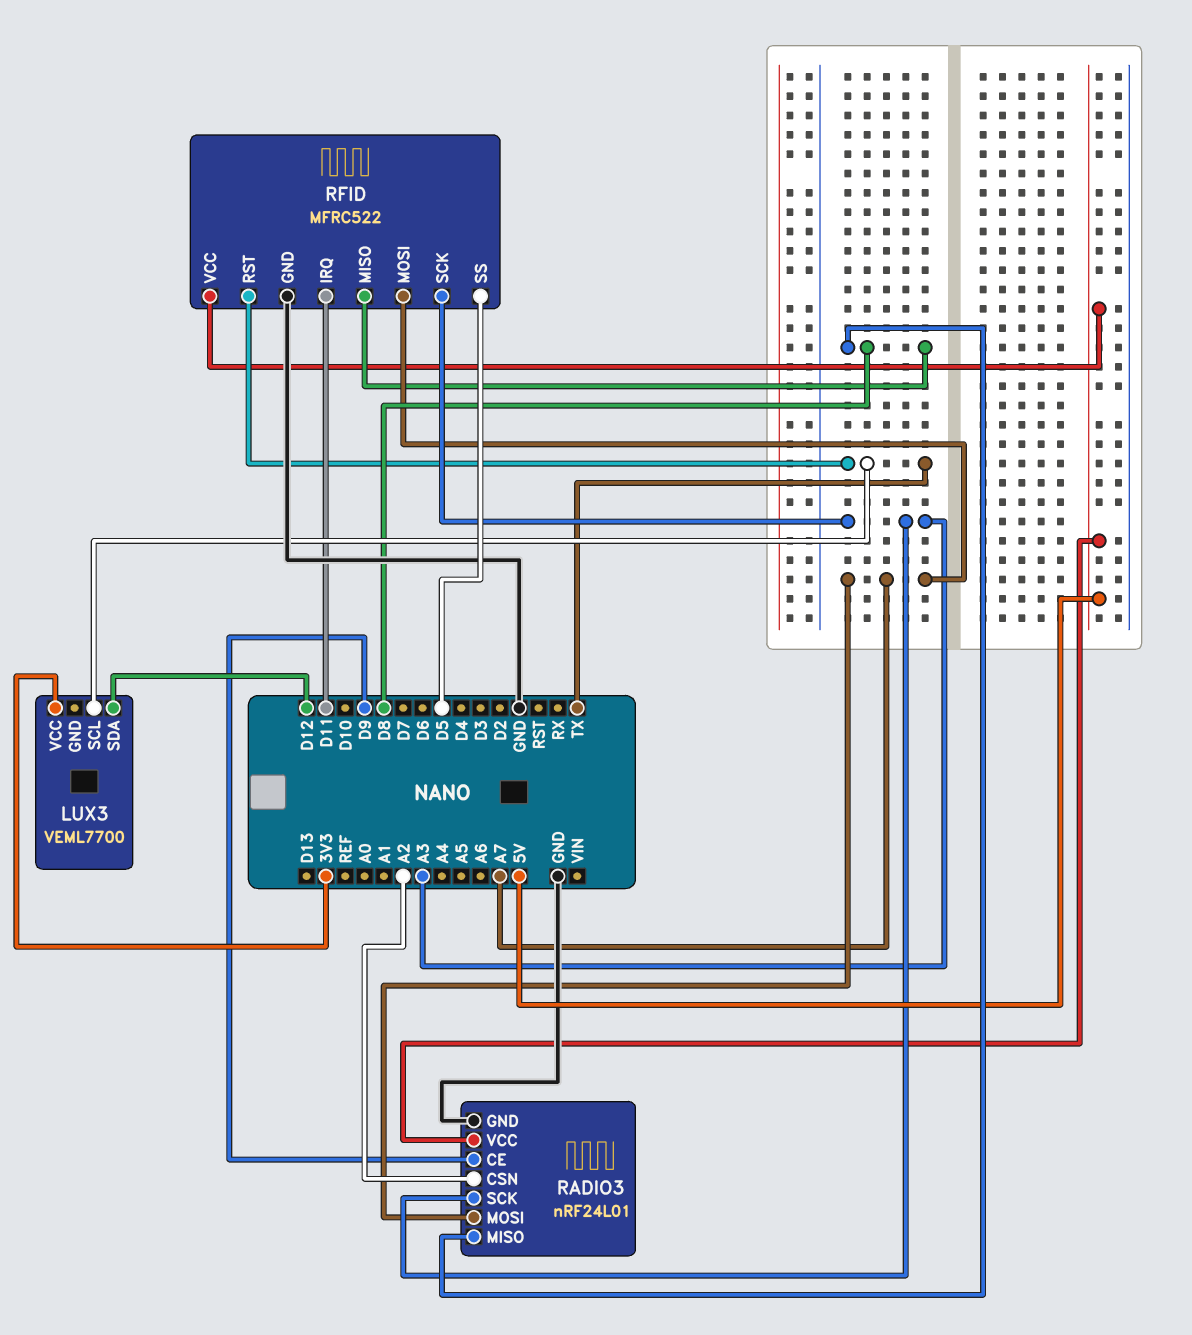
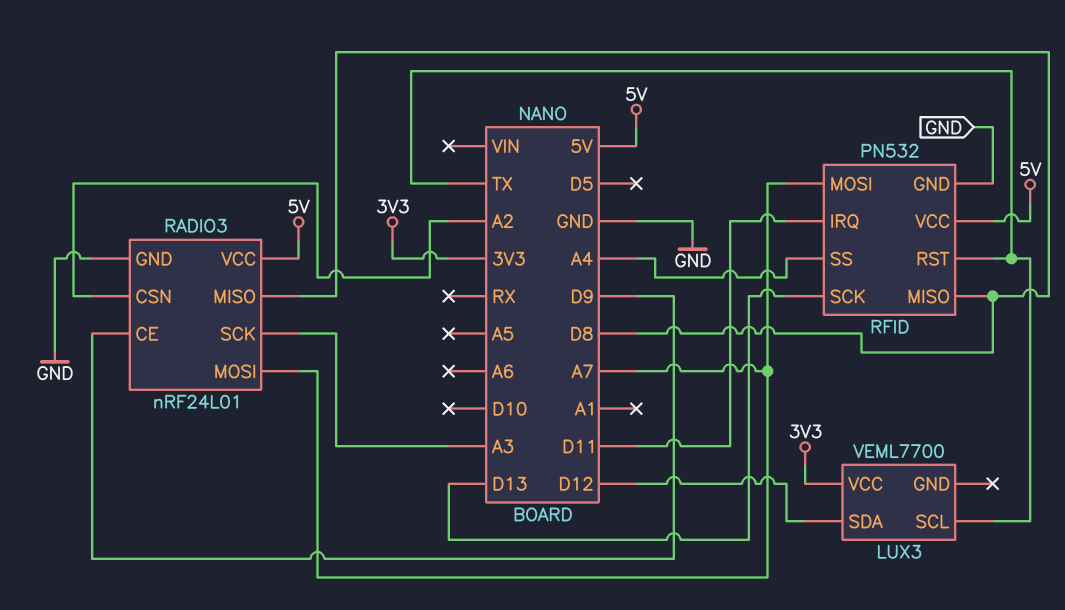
RFID: MFRC522 -> PN532
RFID pin SCK: A3 -> D13
RFID pin SS: D5 -> A4

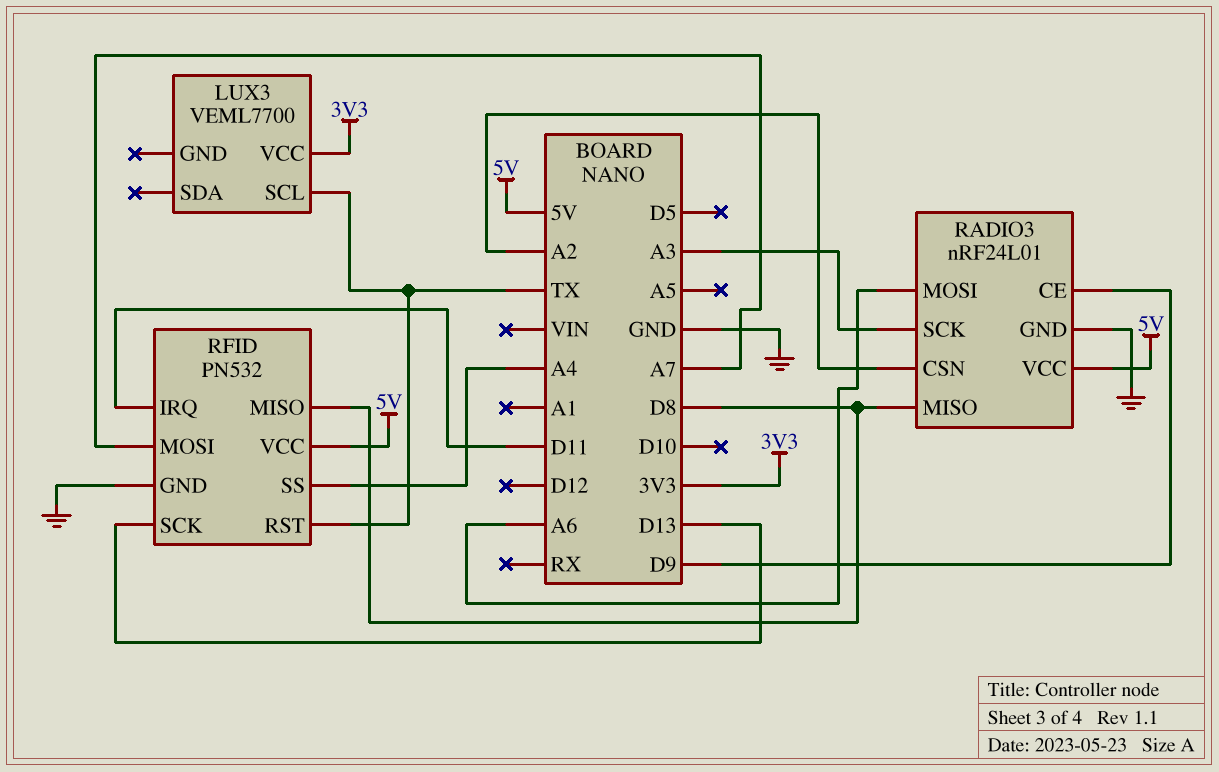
LUX3 pin SDA: D12 -> none
RADIO3 pin MOSI: A7 -> A6

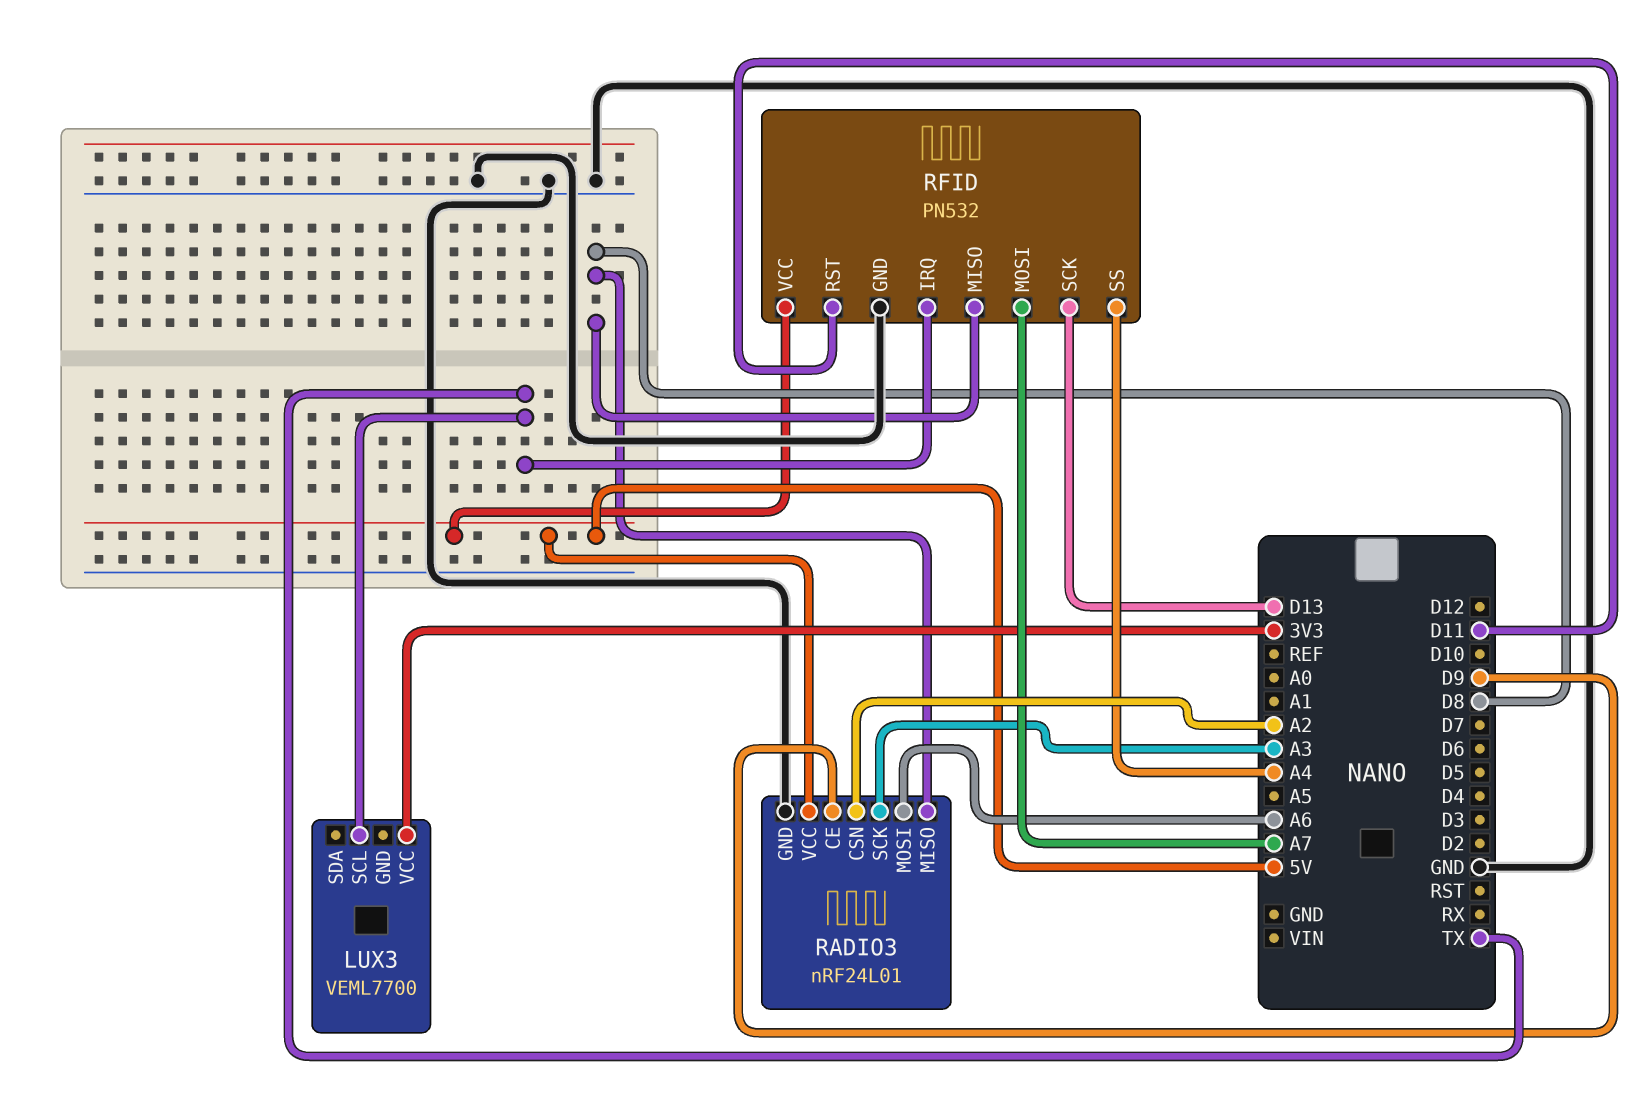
RFID pin IRQ: D11 -> TX
RFID pin RST: TX -> D11

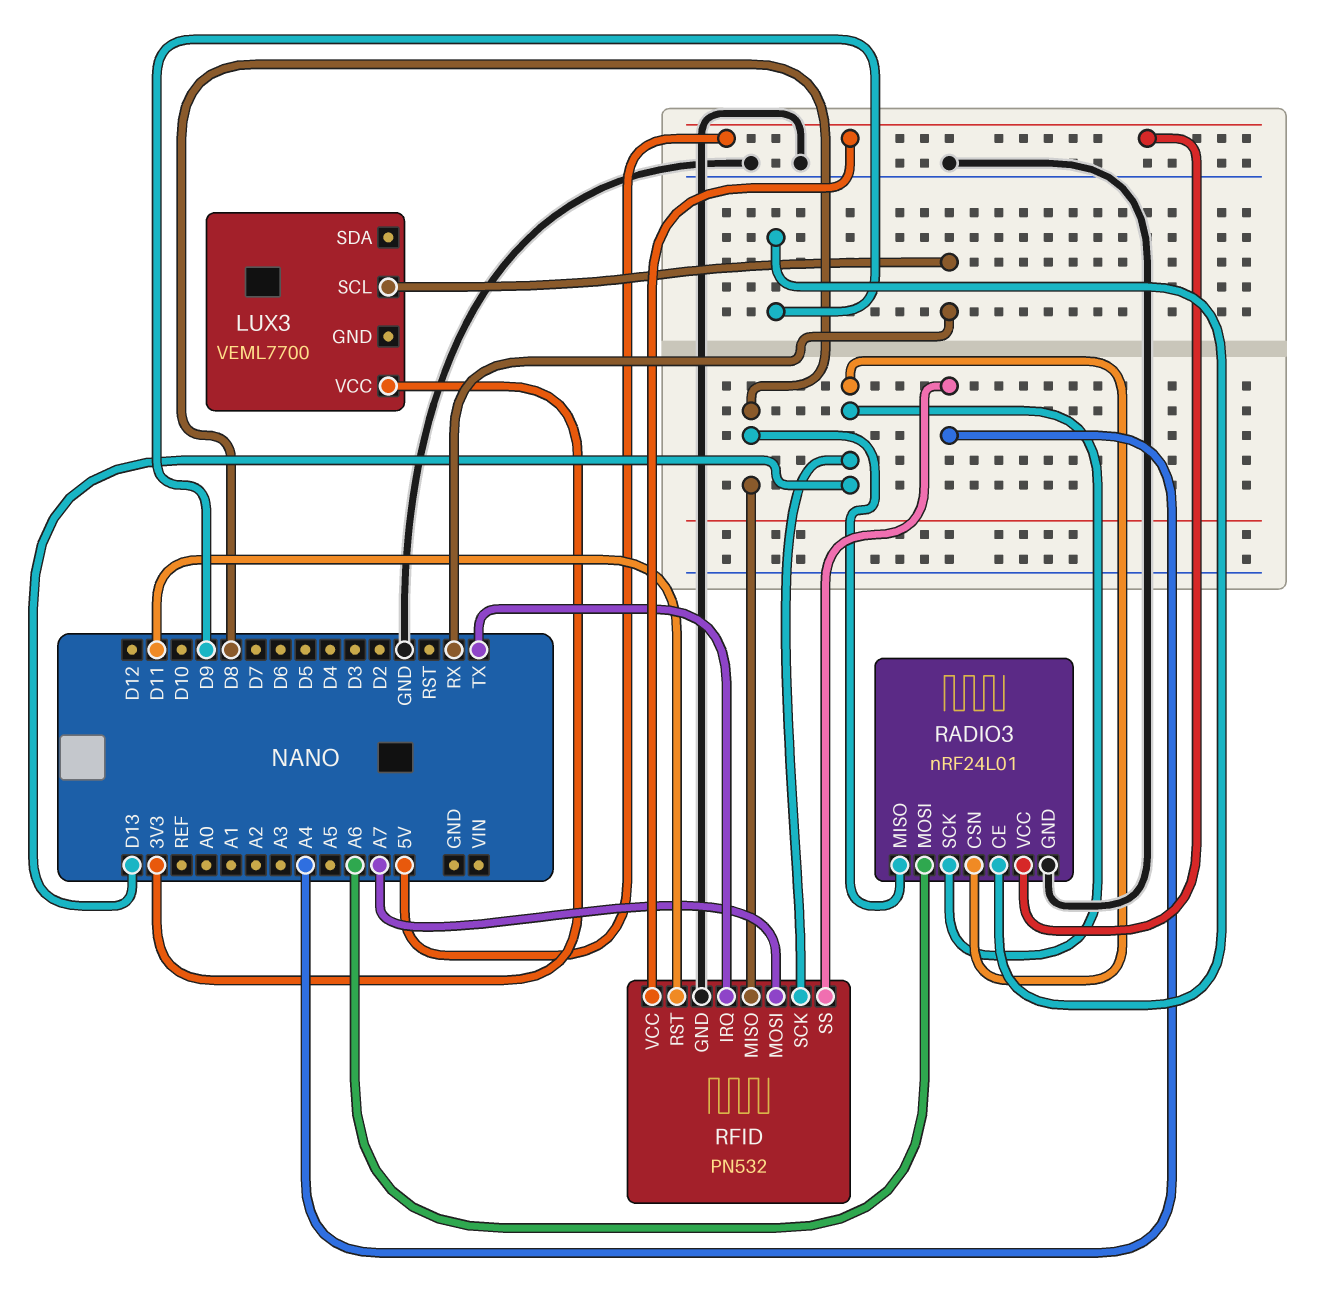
LUX3 pin SCL: TX -> RX
RADIO3 pin CSN: A2 -> D13
RADIO3 pin SCK: A3 -> D13

